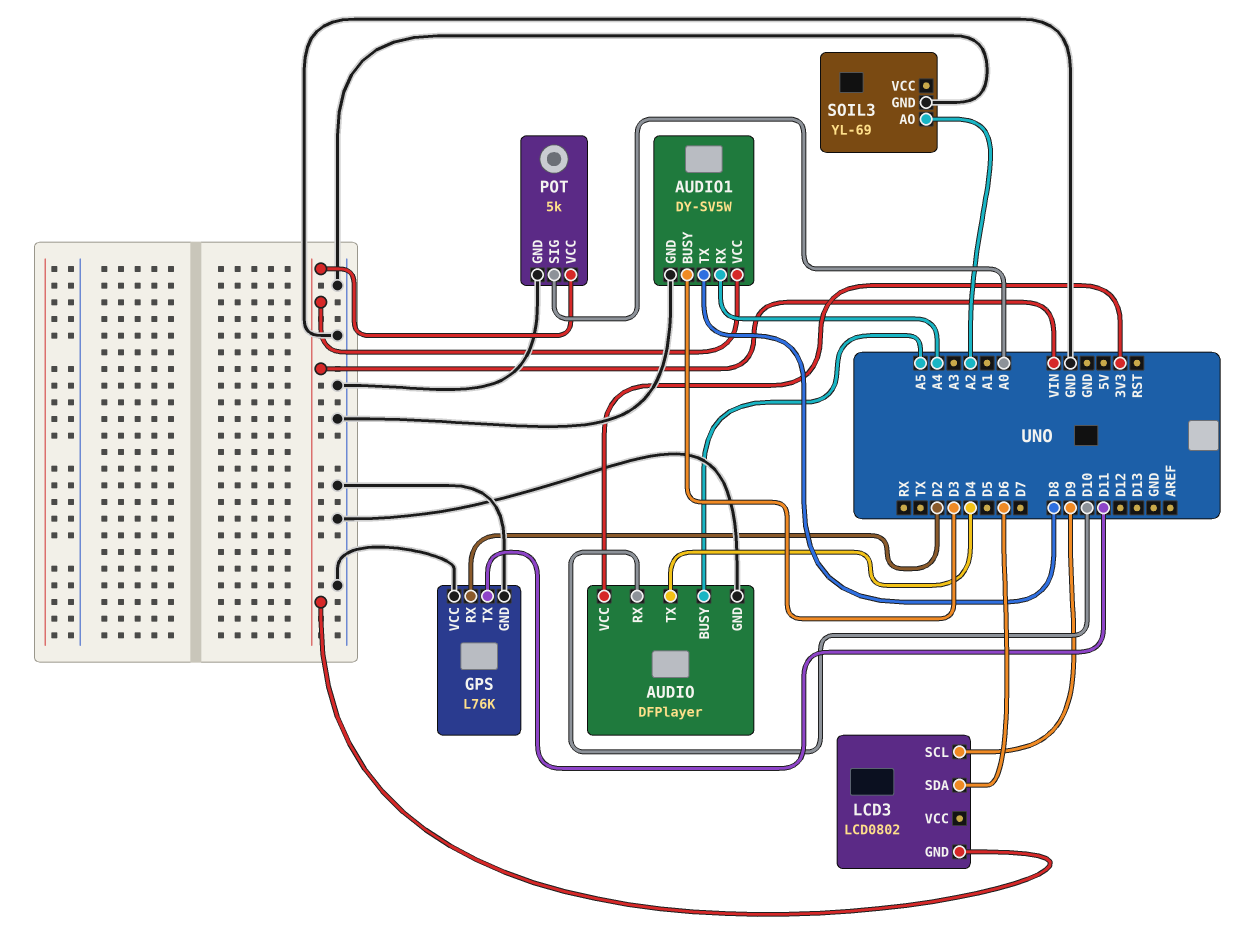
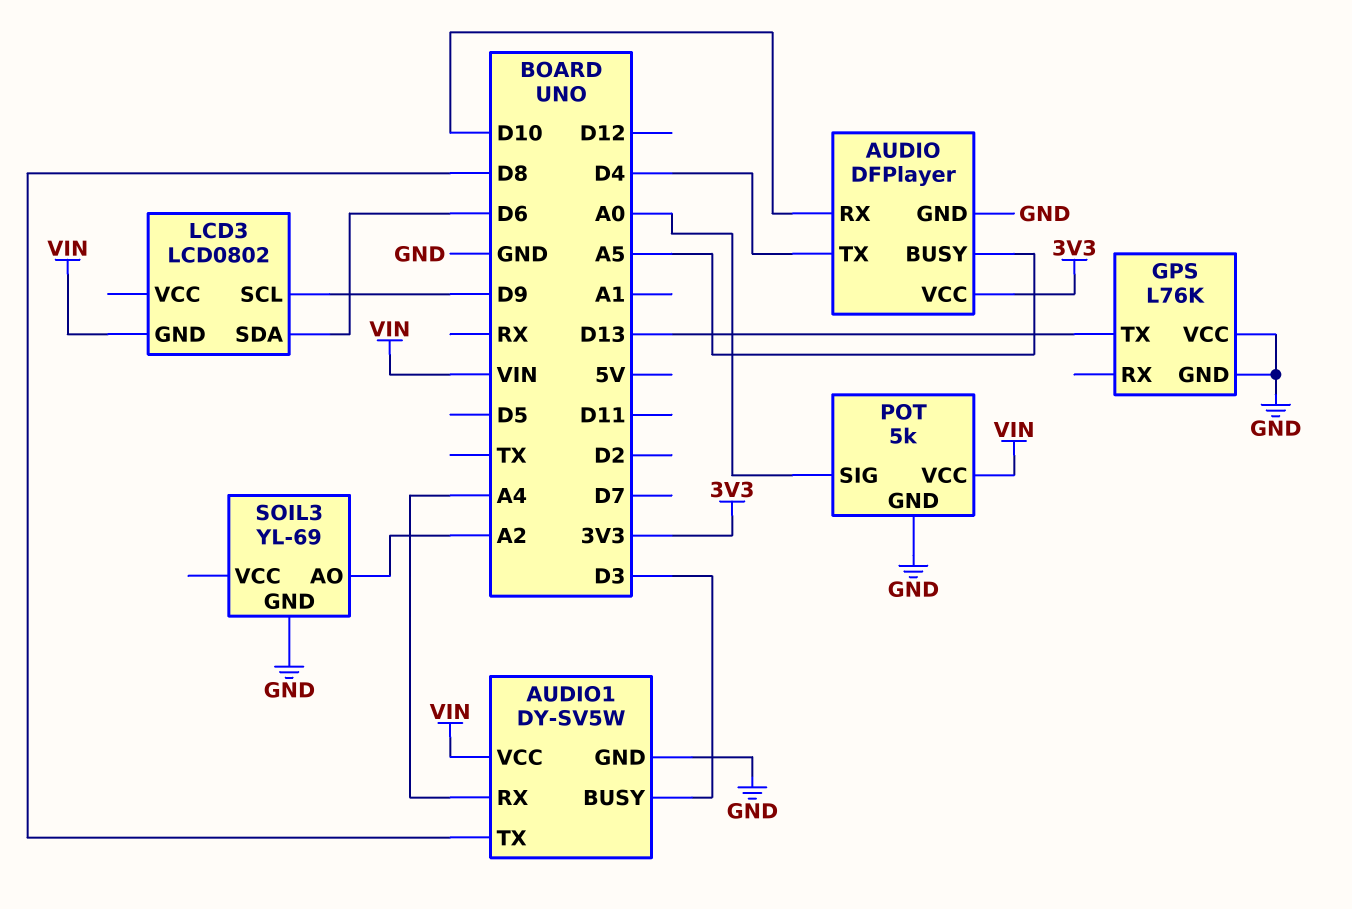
GPS pin RX: D2 -> none
GPS pin TX: D11 -> D13

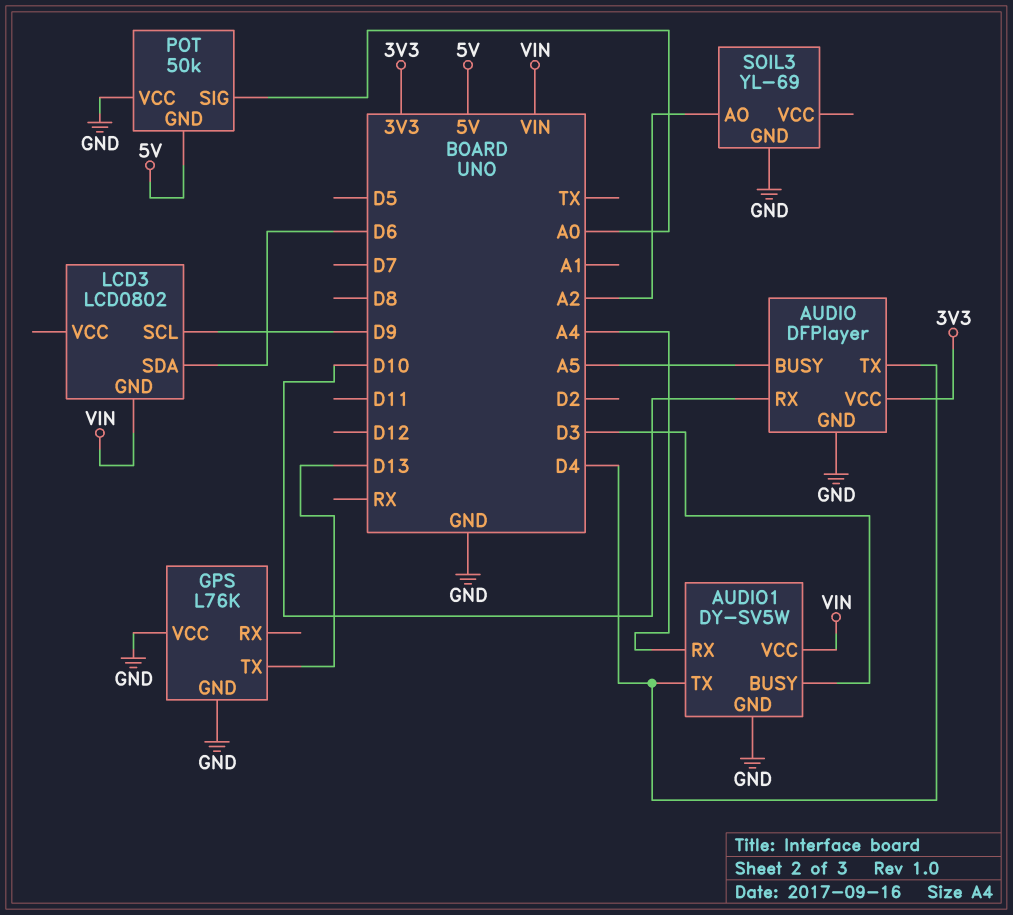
AUDIO1 pin TX: D8 -> D4
POT: 5k -> 50k
POT pin GND: GND -> 5V
POT pin VCC: VIN -> GND

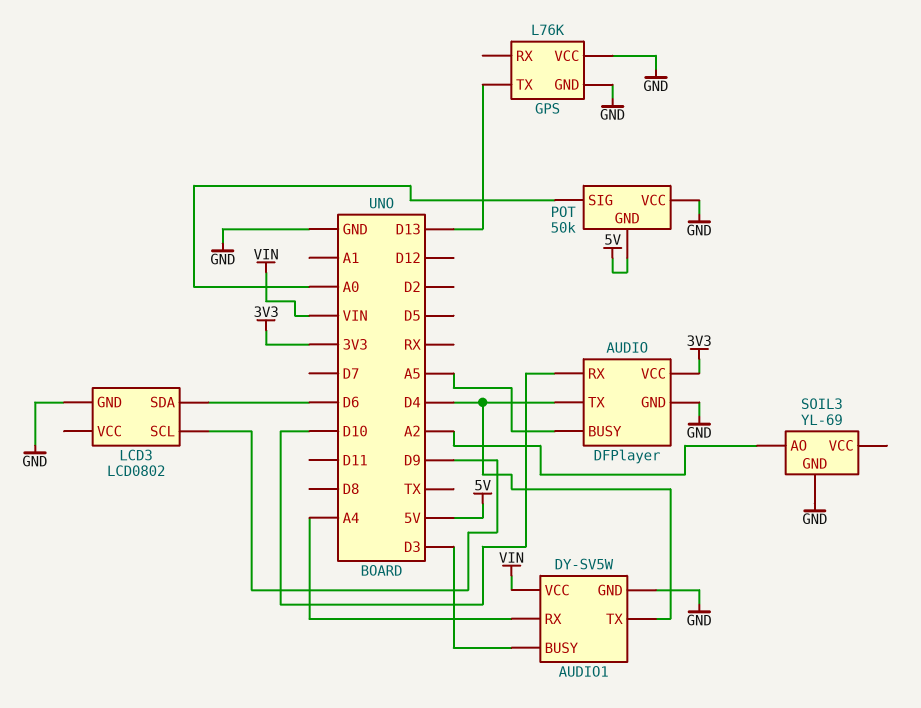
LCD3 pin GND: VIN -> GND

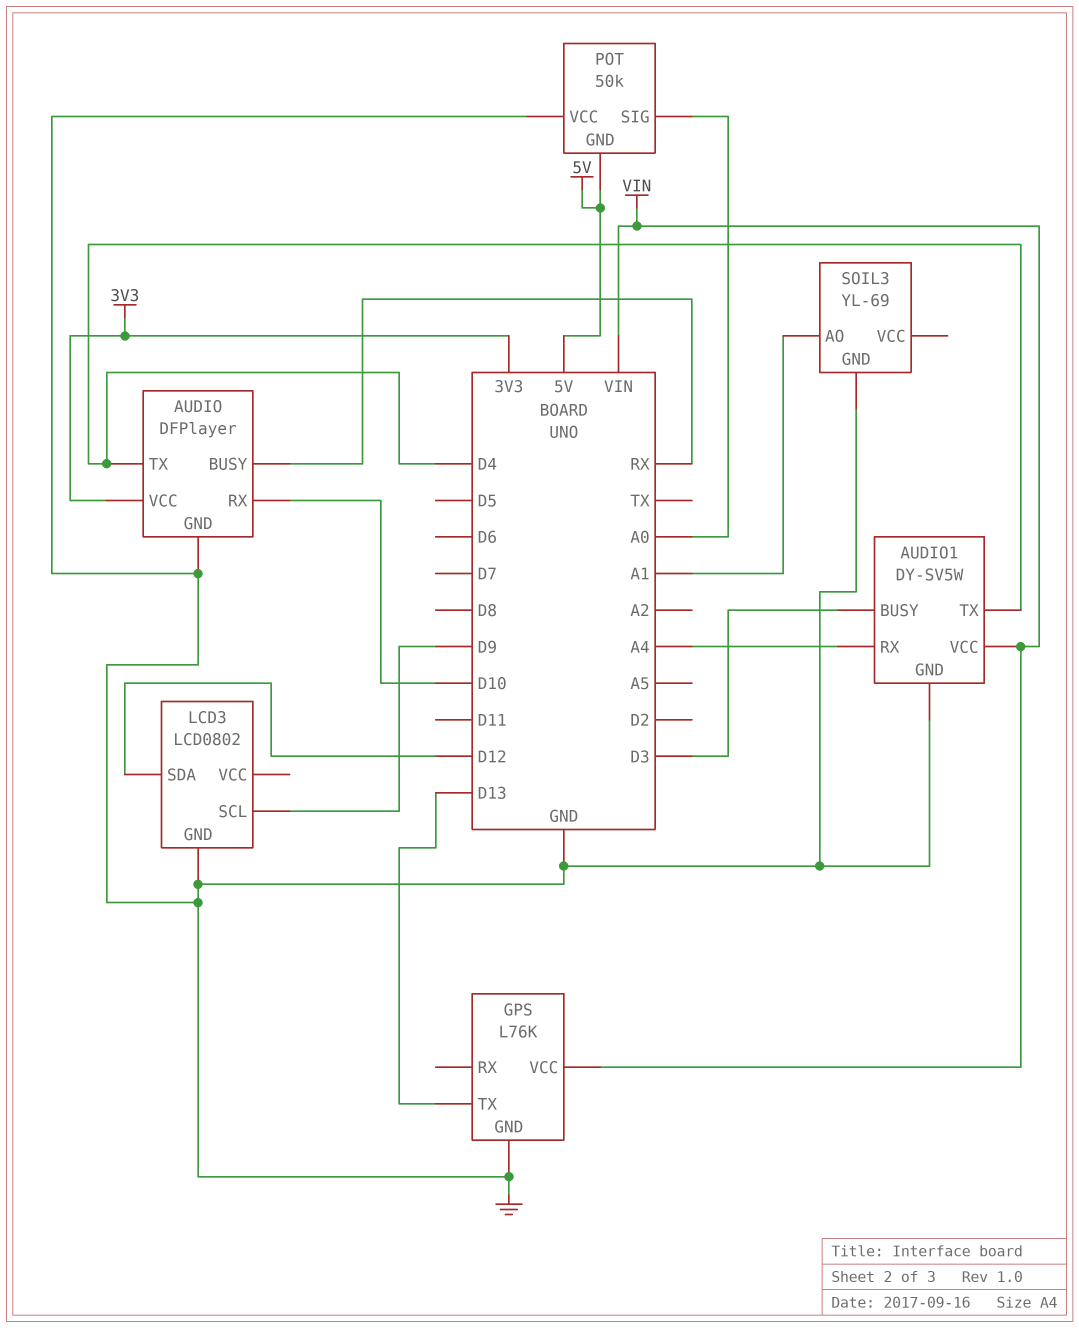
AUDIO pin BUSY: A5 -> RX
GPS pin VCC: GND -> VIN
LCD3 pin SDA: D6 -> D12
SOIL3 pin AO: A2 -> A1

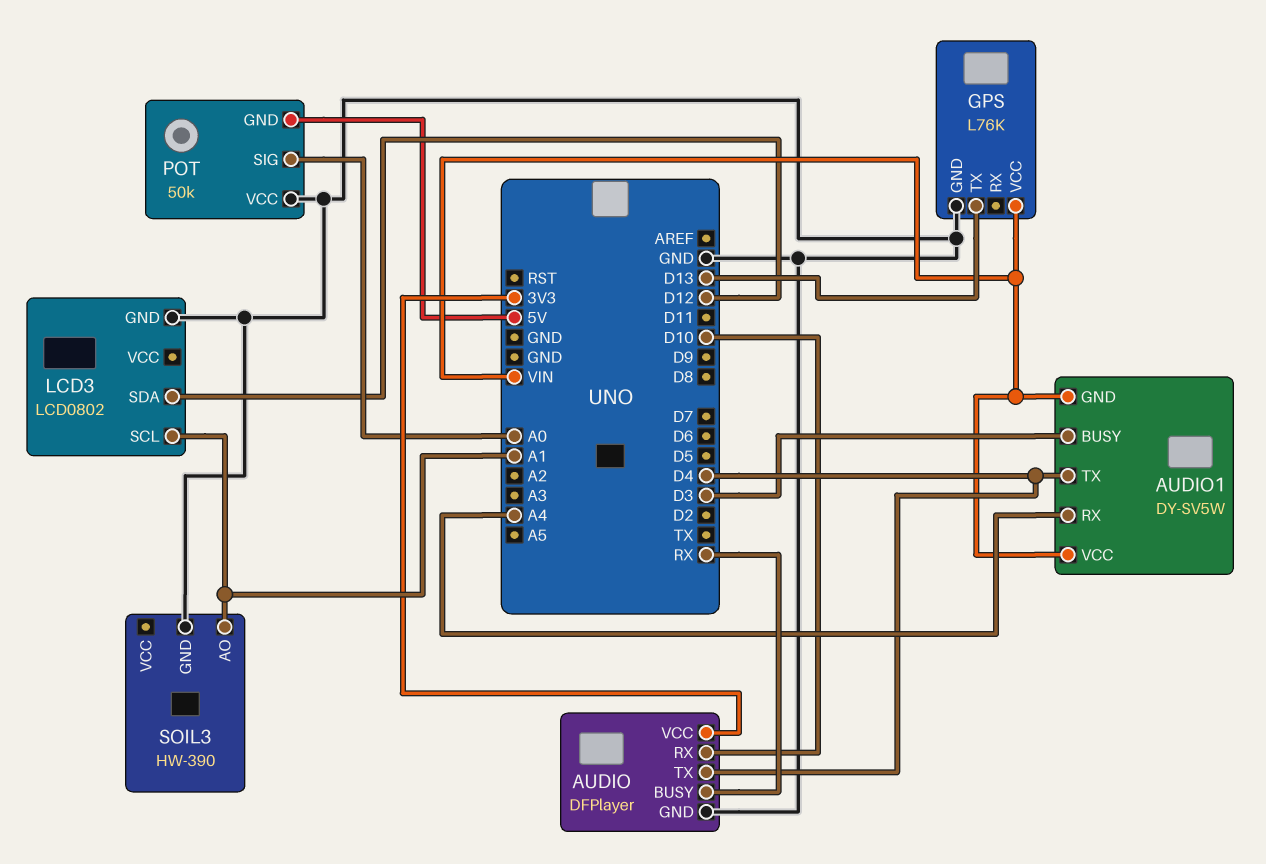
AUDIO1 pin GND: GND -> VIN
LCD3 pin SCL: D9 -> A1
SOIL3: YL-69 -> HW-390

